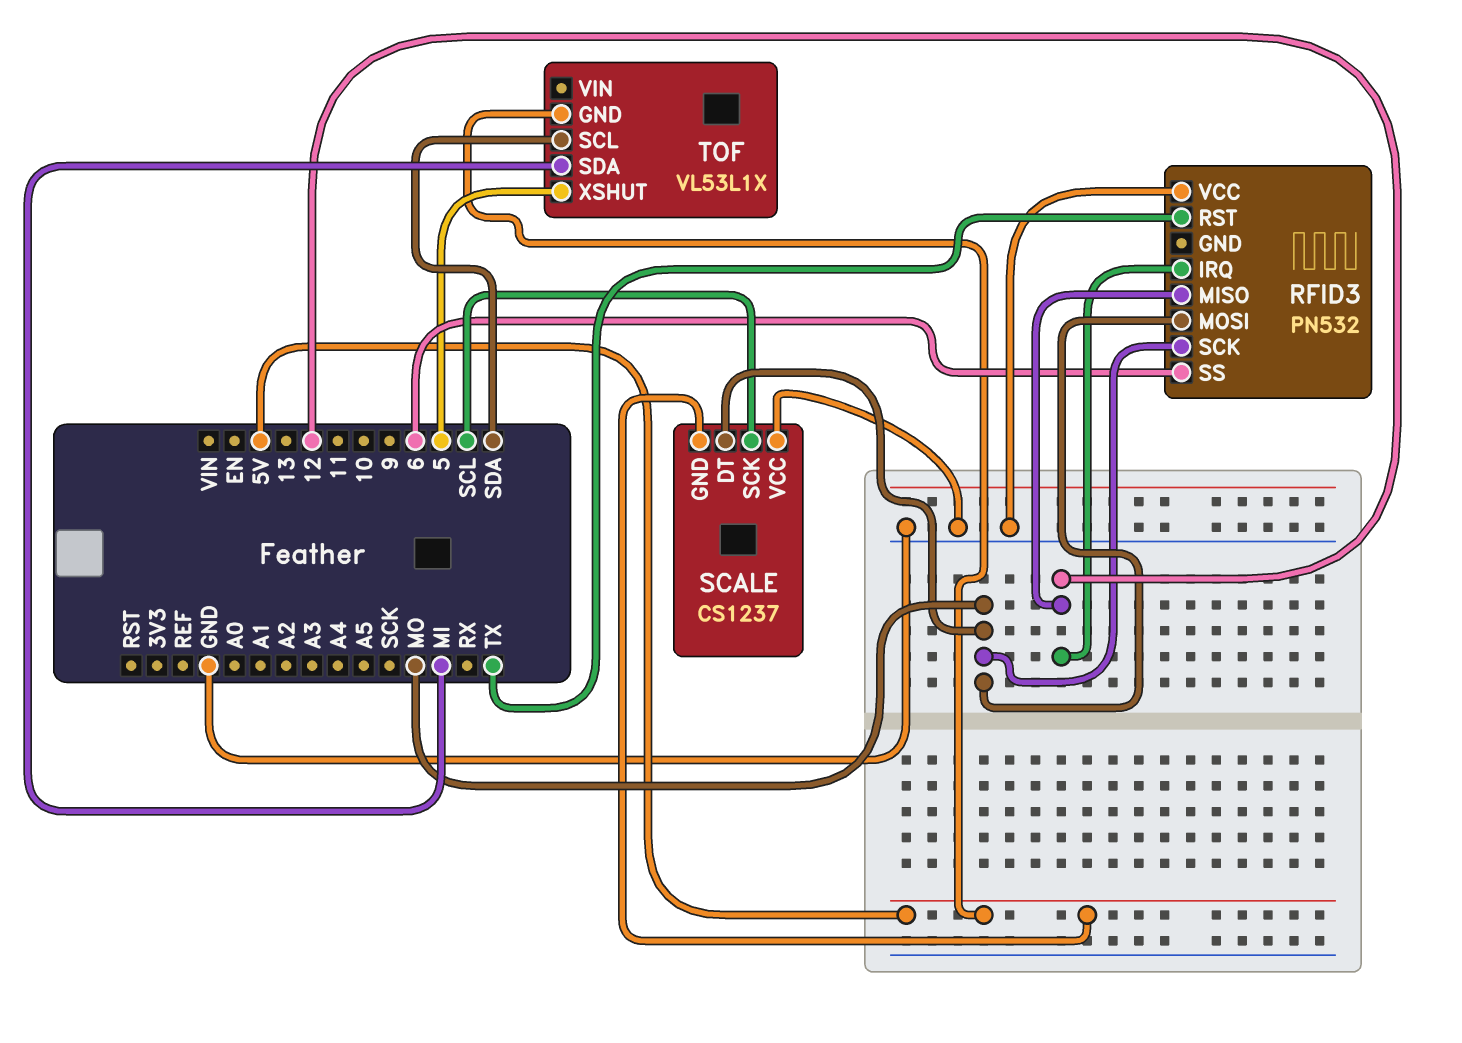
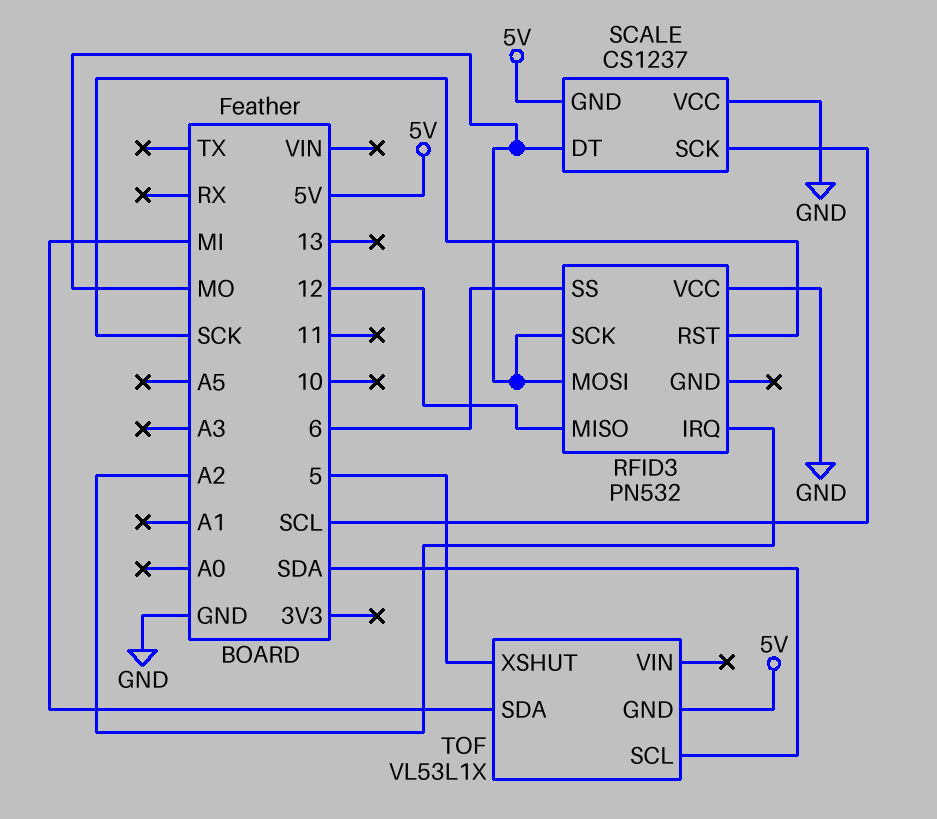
RFID3 pin IRQ: 12 -> A2
RFID3 pin RST: TX -> SCK

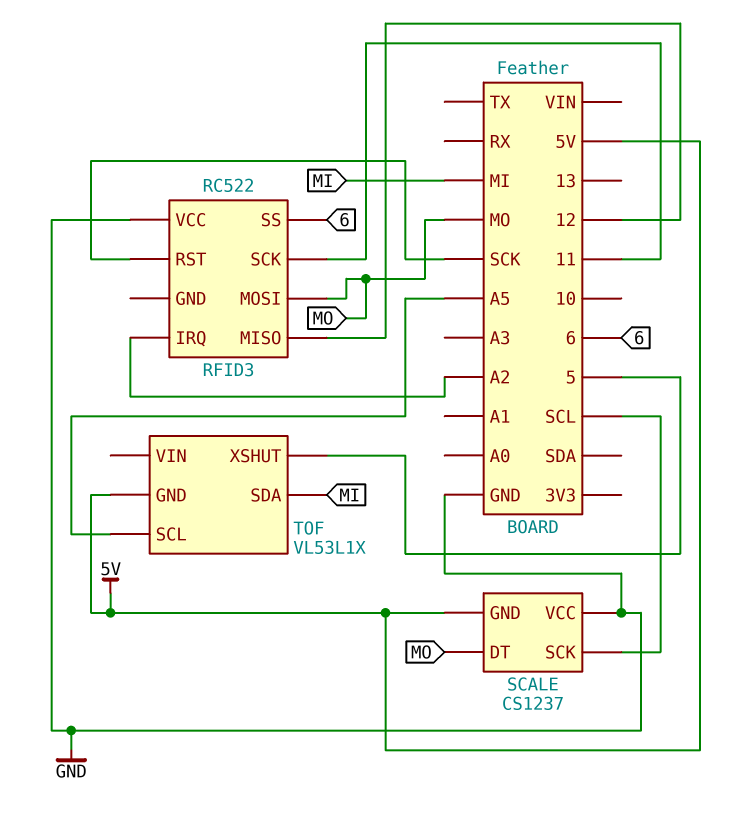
RFID3: PN532 -> RC522
RFID3 pin SCK: MO -> 11
TOF pin SCL: SDA -> A5

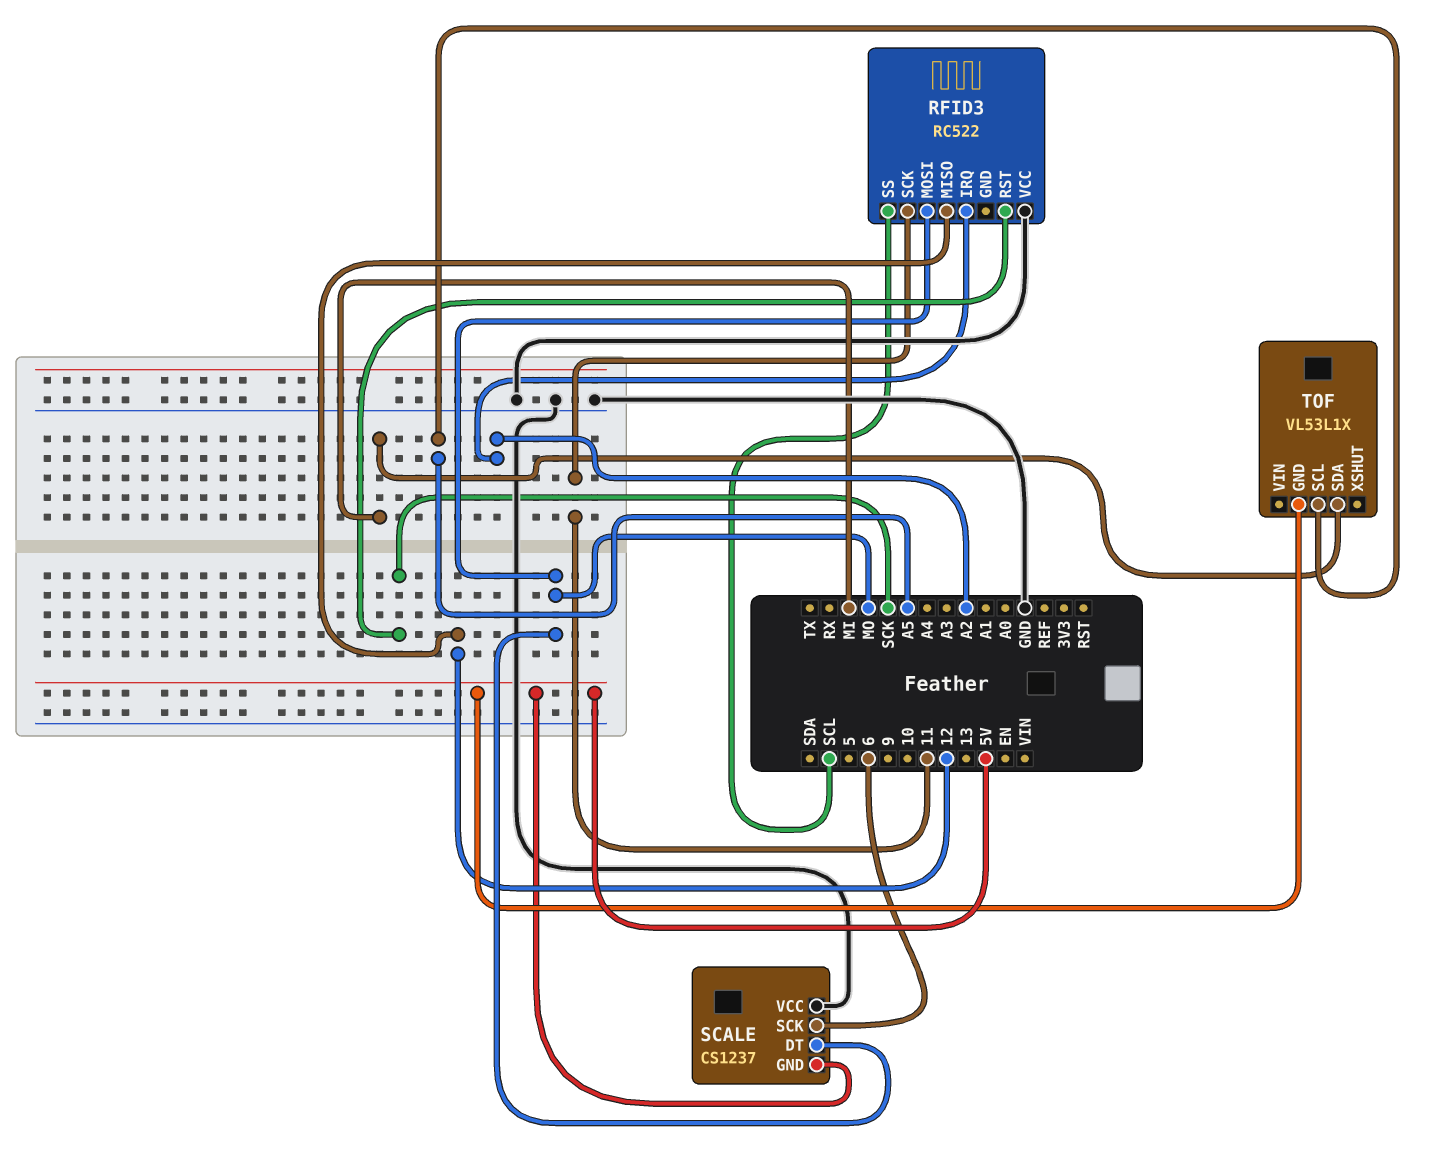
RFID3 pin SS: 6 -> SCL
SCALE pin SCK: SCL -> 6
TOF pin XSHUT: 5 -> none

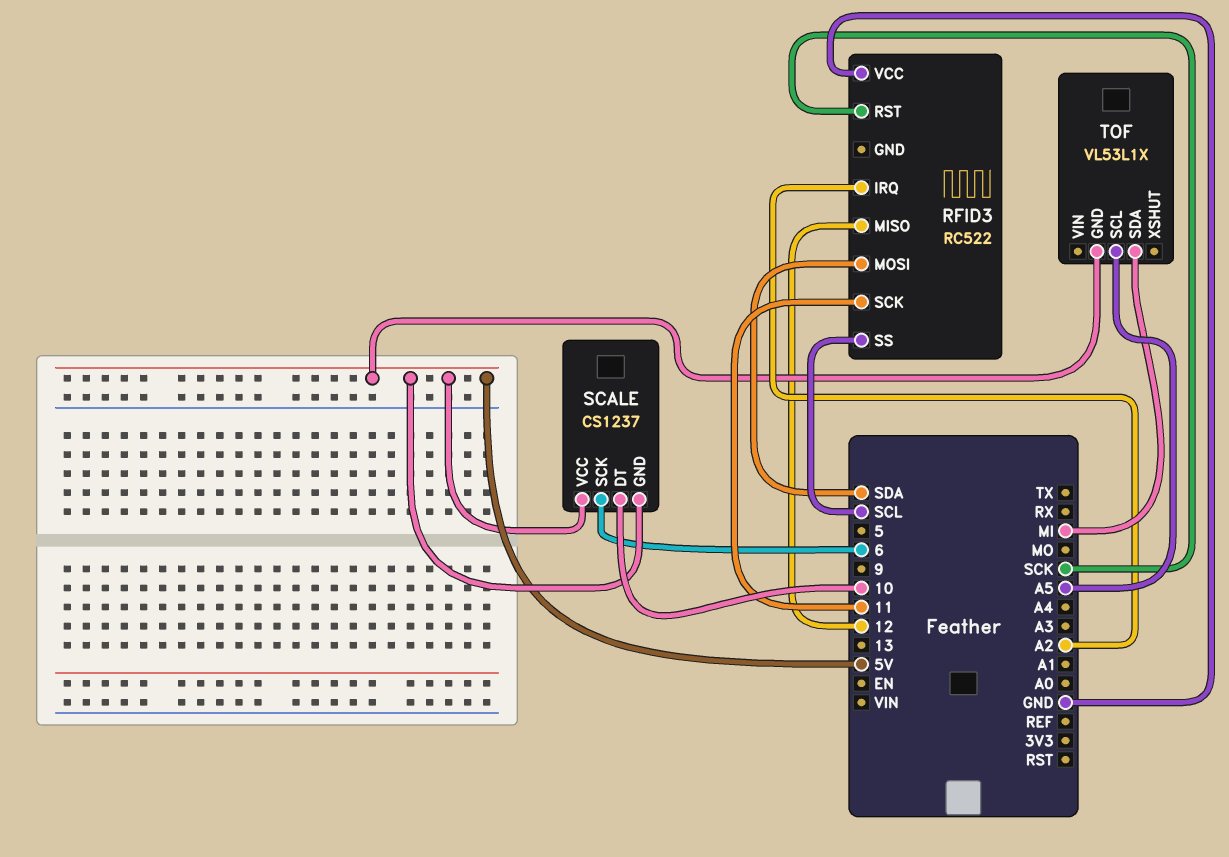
RFID3 pin MOSI: MO -> SDA
SCALE pin DT: MO -> 10
SCALE pin VCC: GND -> 5V

